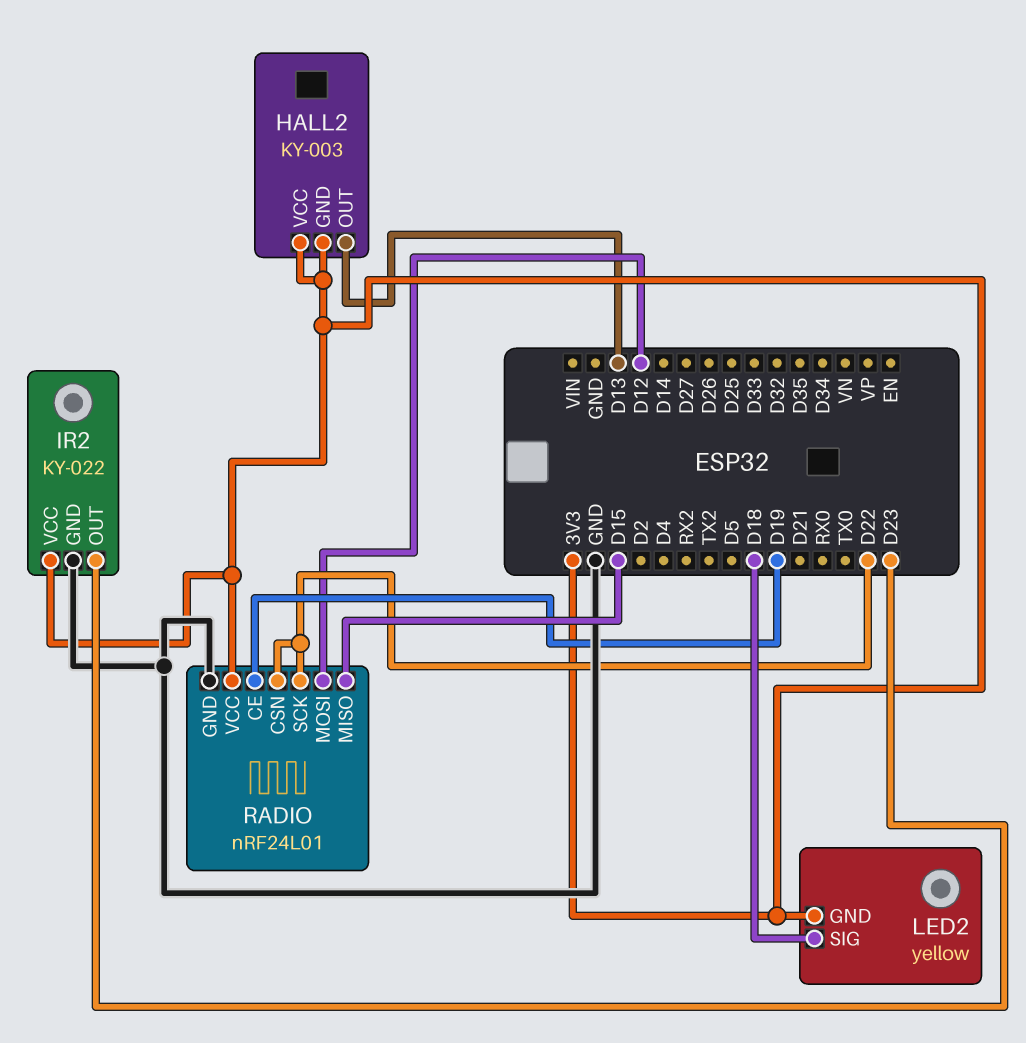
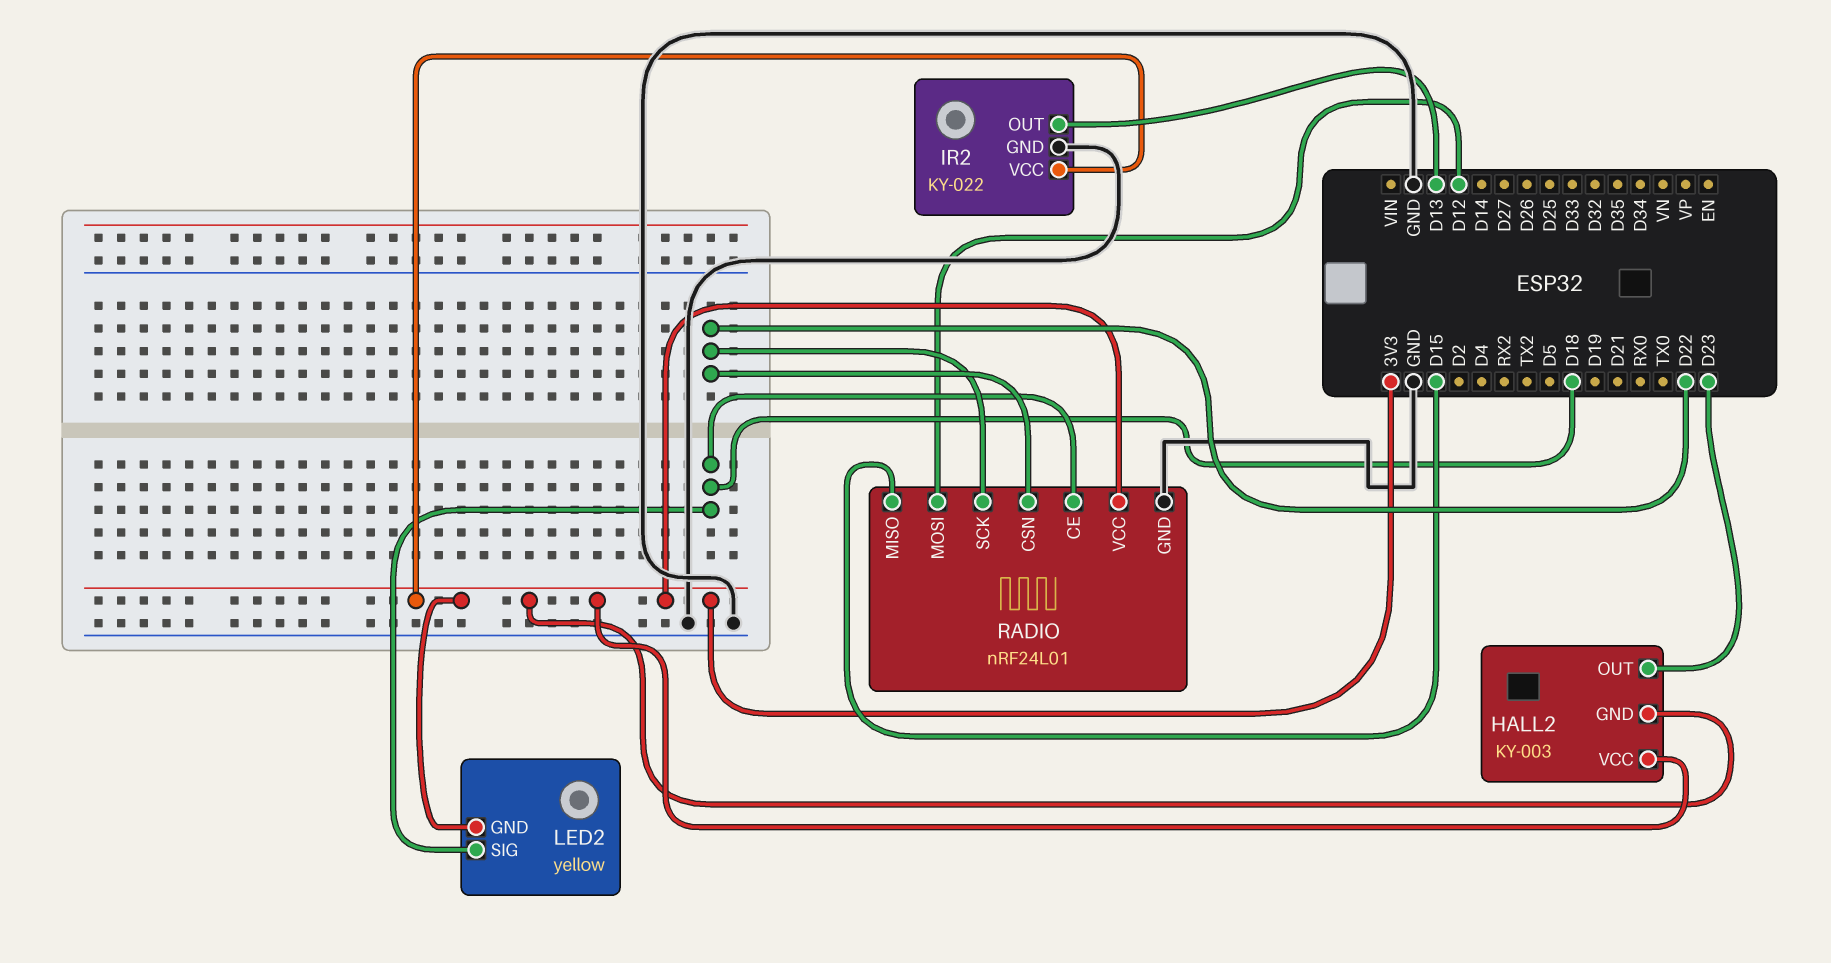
HALL2 pin OUT: D13 -> D23
IR2 pin OUT: D23 -> D13
RADIO pin CE: D19 -> D18

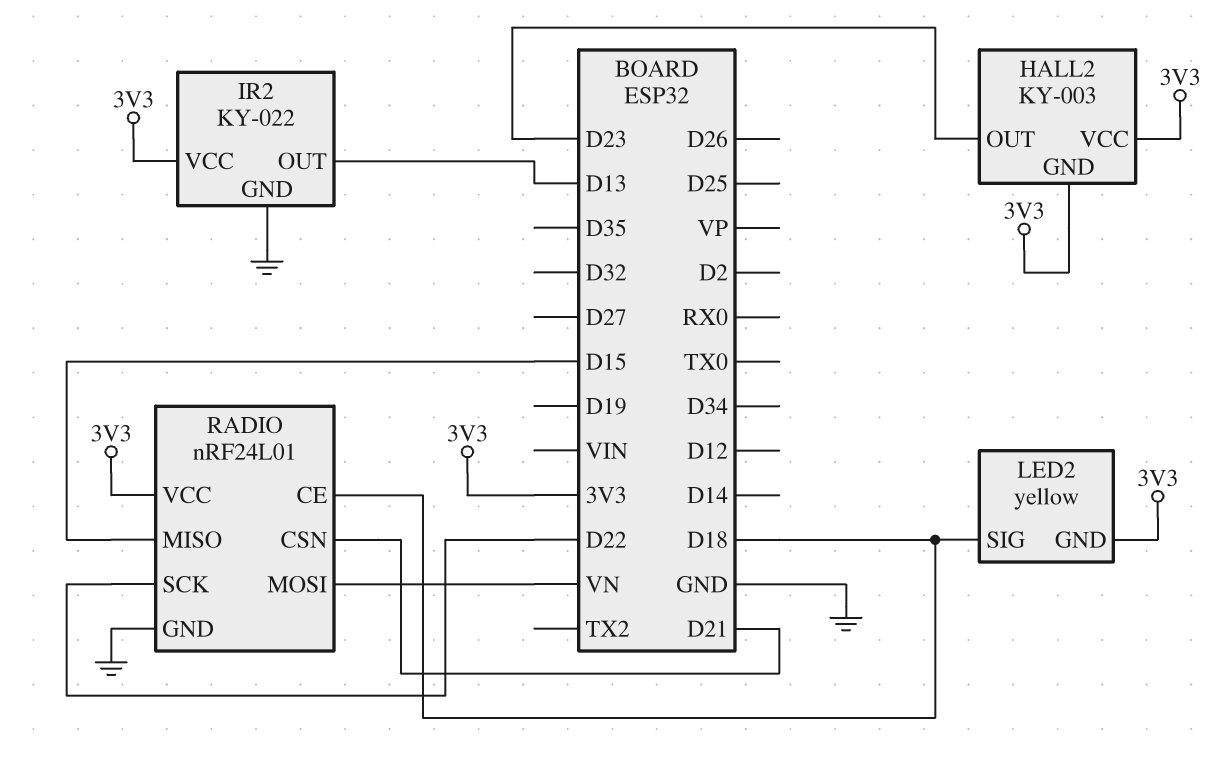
RADIO pin CSN: D22 -> D21
RADIO pin MOSI: D12 -> VN

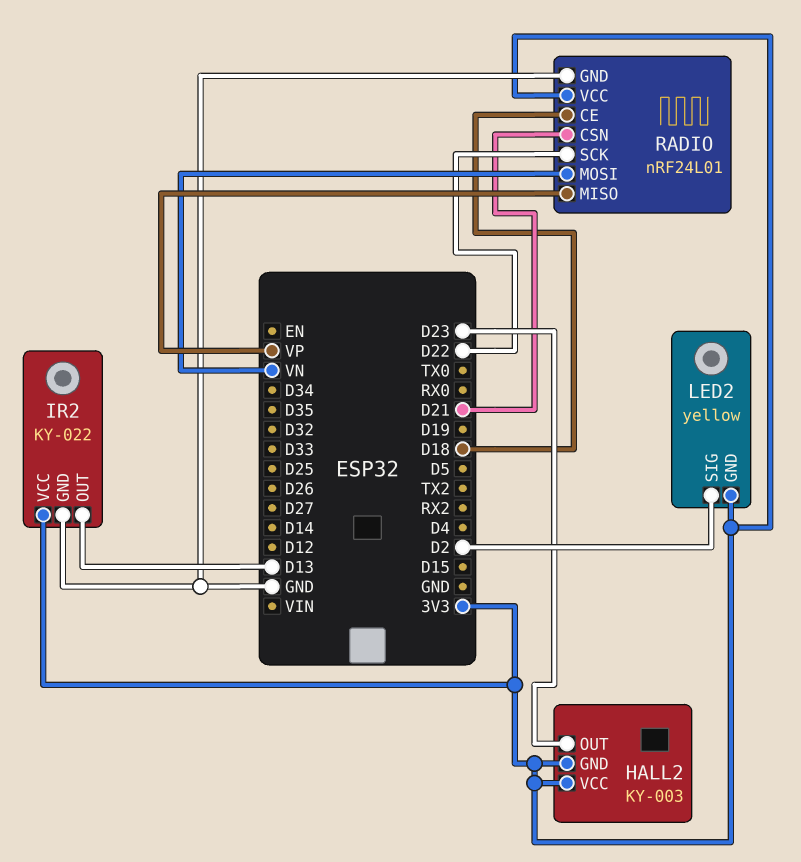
LED2 pin SIG: D18 -> D2
RADIO pin MISO: D15 -> VP

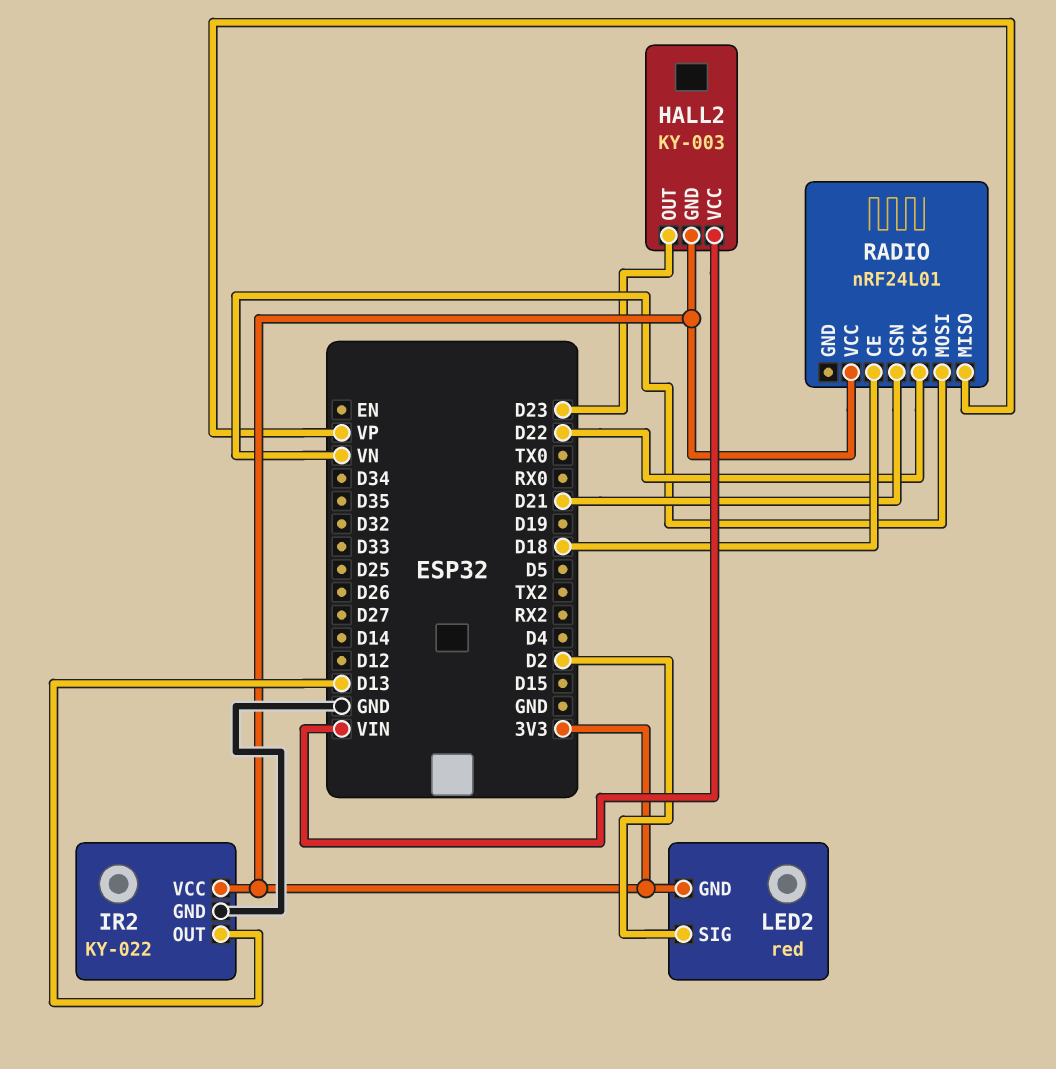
HALL2 pin VCC: 3V3 -> VIN
LED2: yellow -> red
RADIO pin GND: GND -> none

